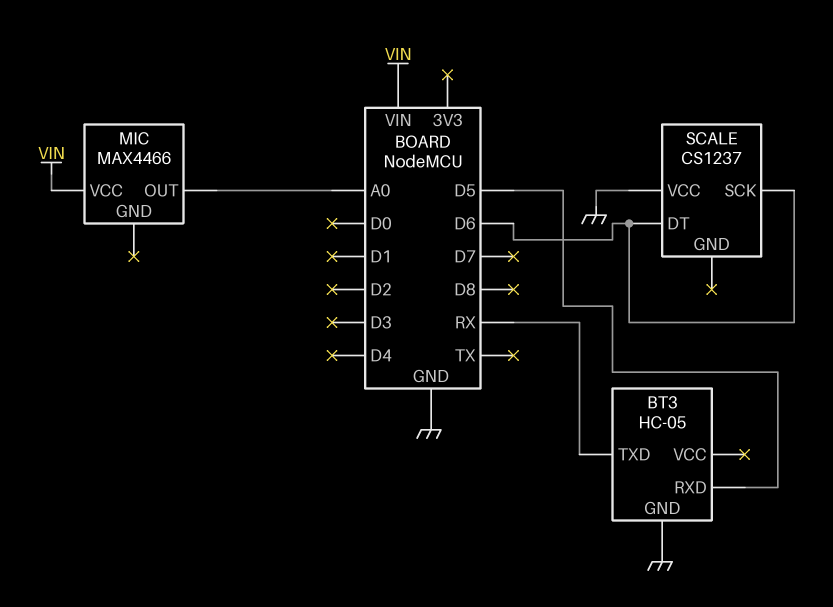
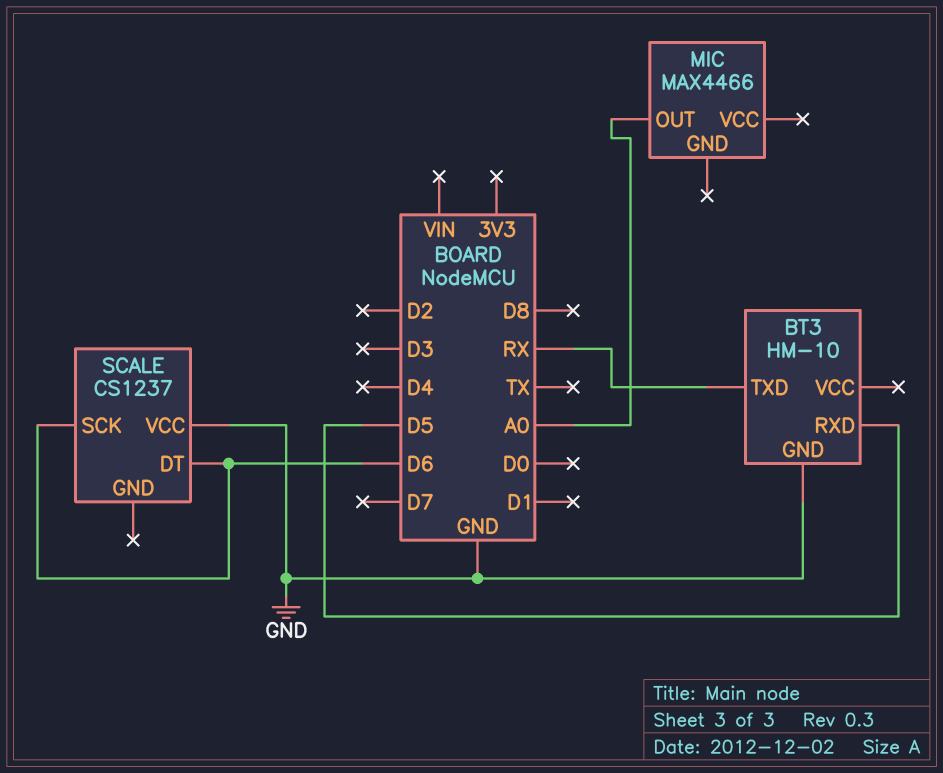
BT3: HC-05 -> HM-10
MIC pin VCC: VIN -> none

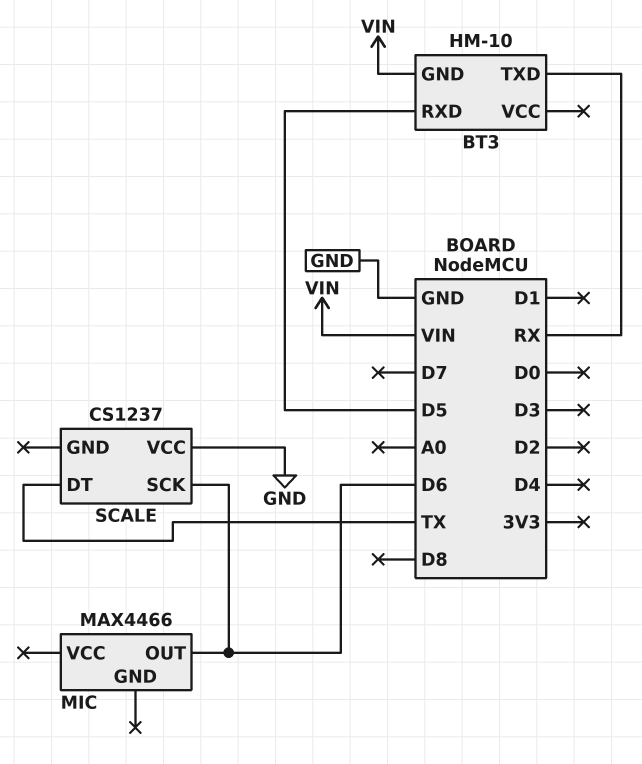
BT3 pin GND: GND -> VIN
MIC pin OUT: A0 -> D6
SCALE pin DT: D6 -> TX

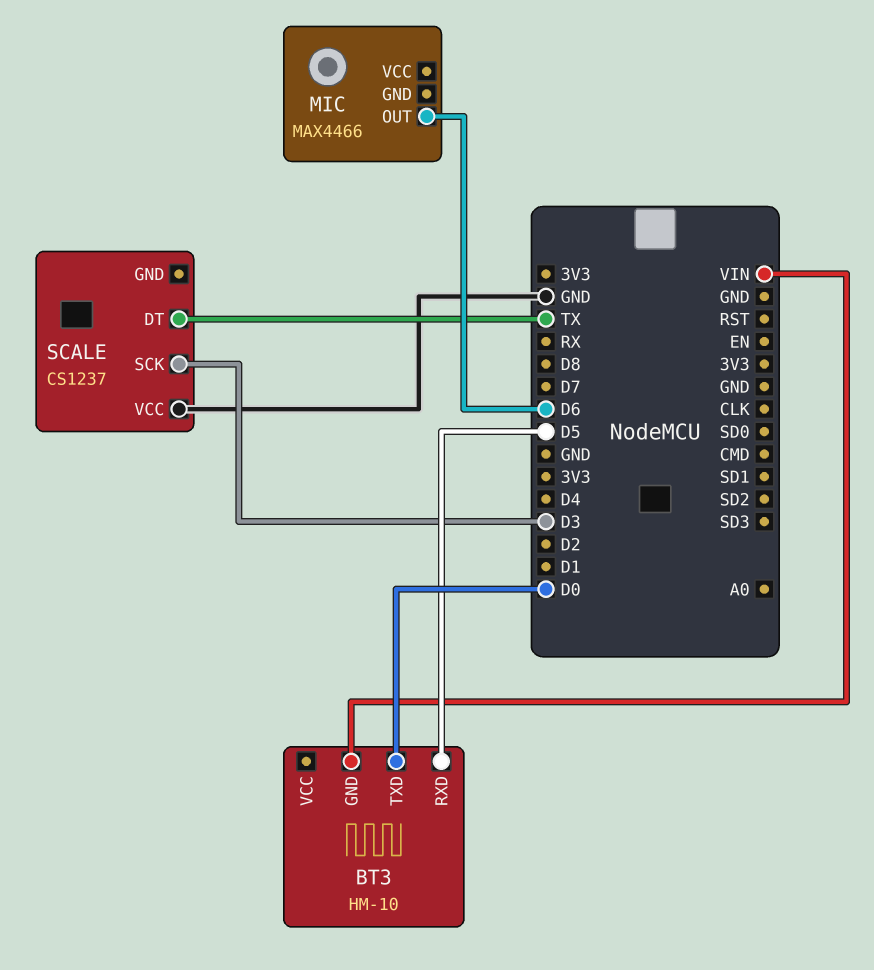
BT3 pin TXD: RX -> D0
SCALE pin SCK: D6 -> D3

